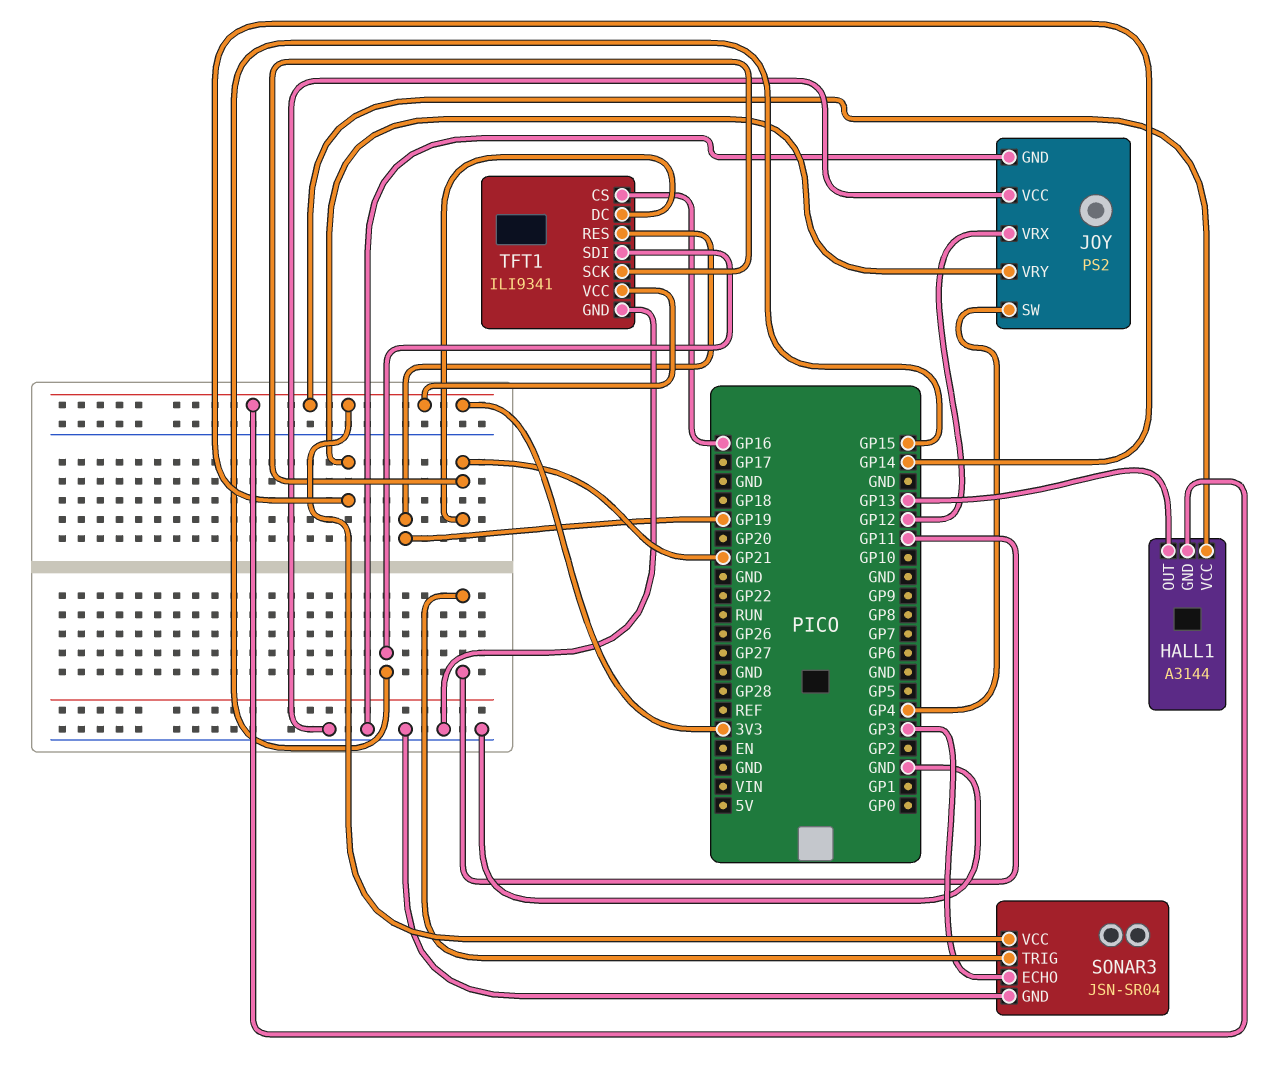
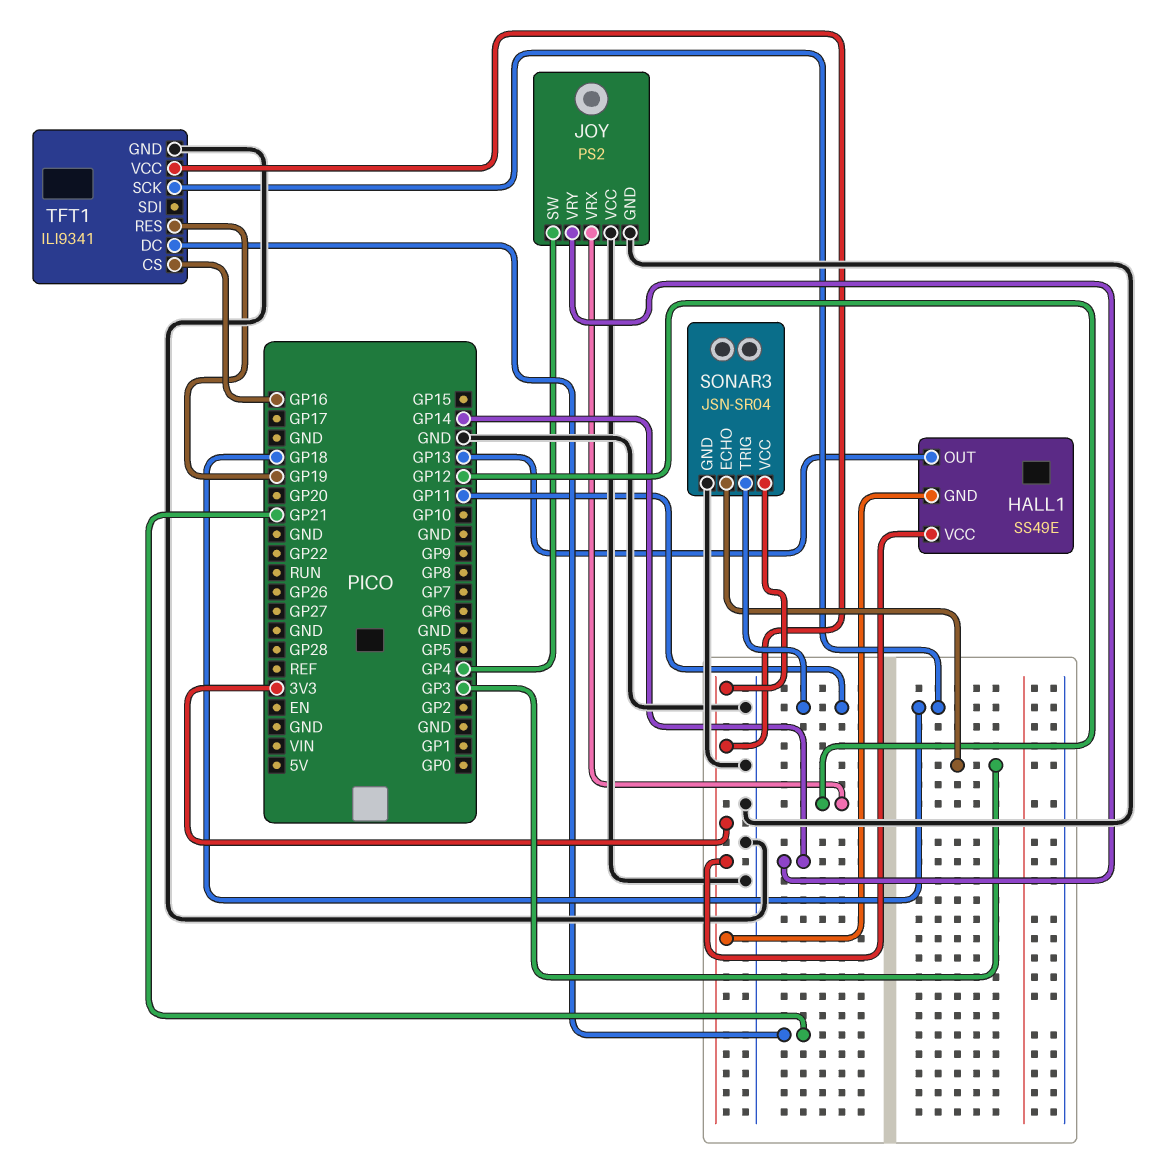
HALL1: A3144 -> SS49E
TFT1 pin SCK: GP21 -> GP18
TFT1 pin SDI: GP15 -> none

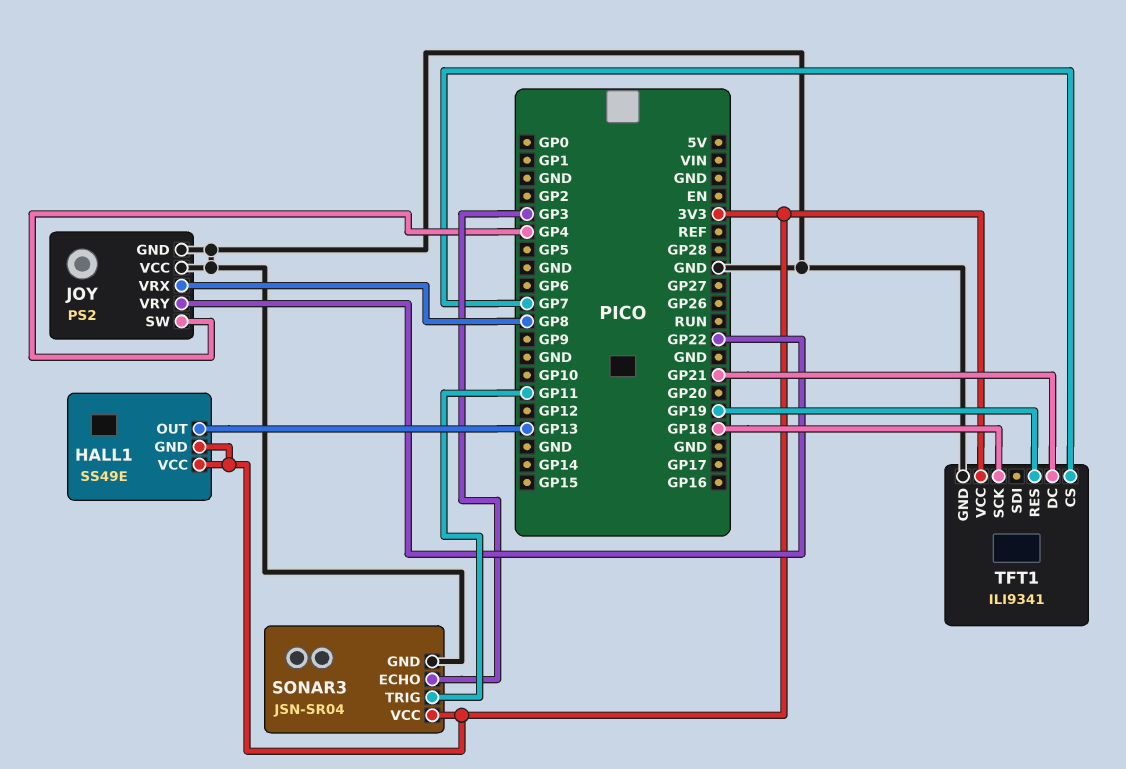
JOY pin VRX: GP12 -> GP8
JOY pin VRY: GP14 -> GP22
TFT1 pin CS: GP16 -> GP7

